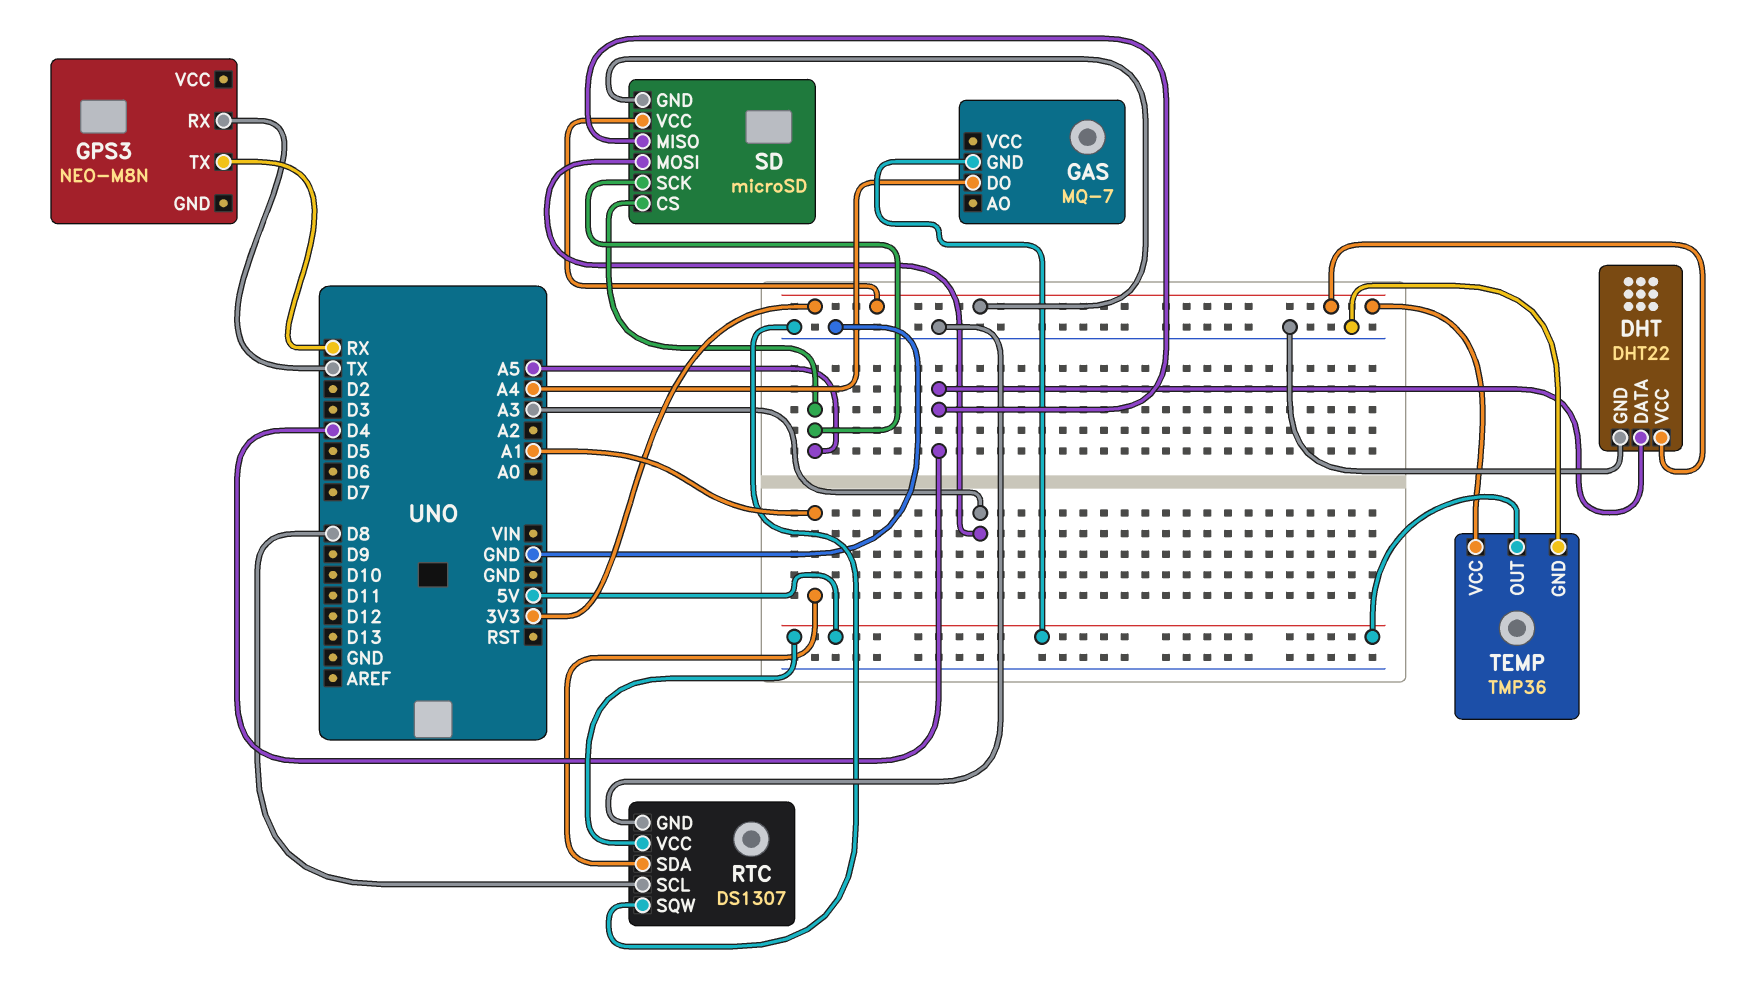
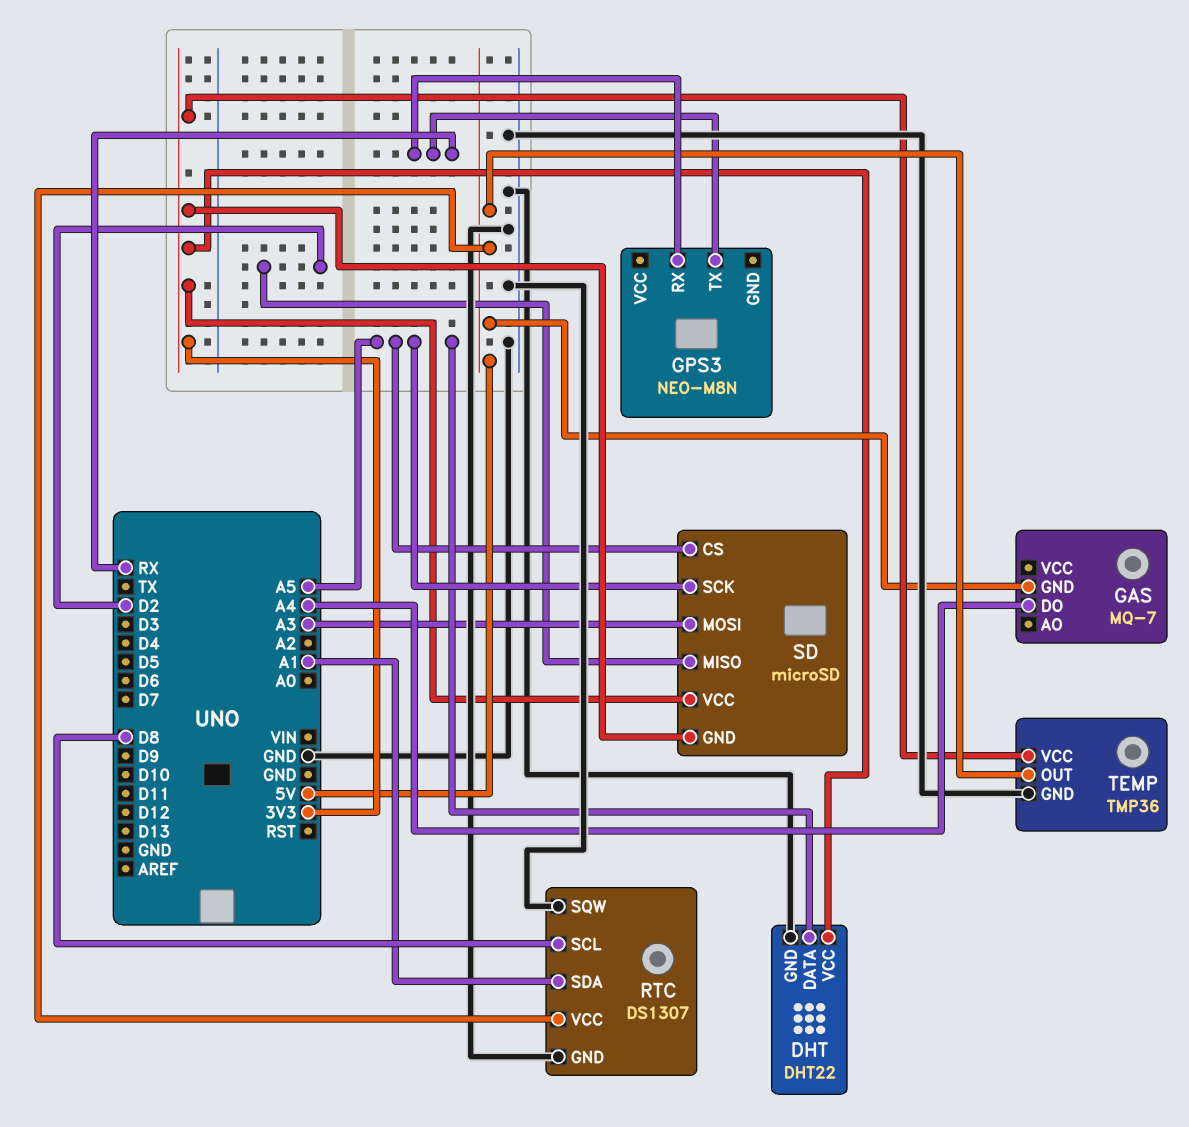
DHT pin DATA: D4 -> A5
GPS3 pin RX: TX -> RX
SD pin MISO: D4 -> D2

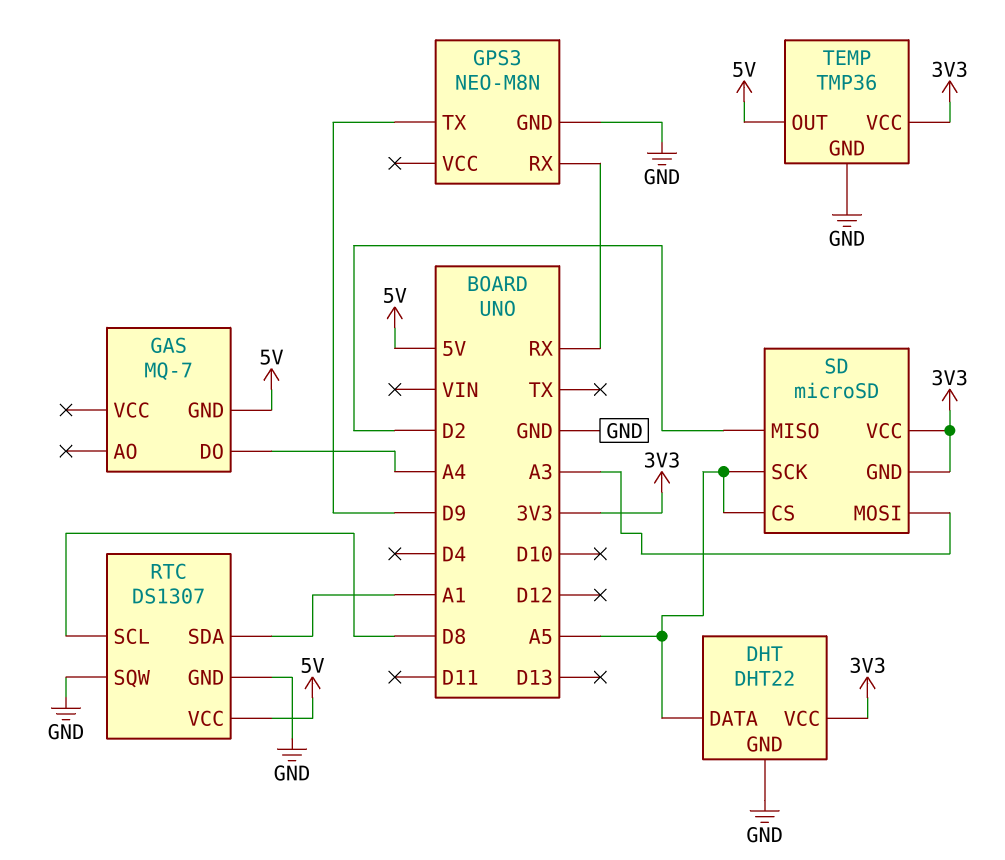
GPS3 pin GND: none -> GND
GPS3 pin TX: RX -> D9

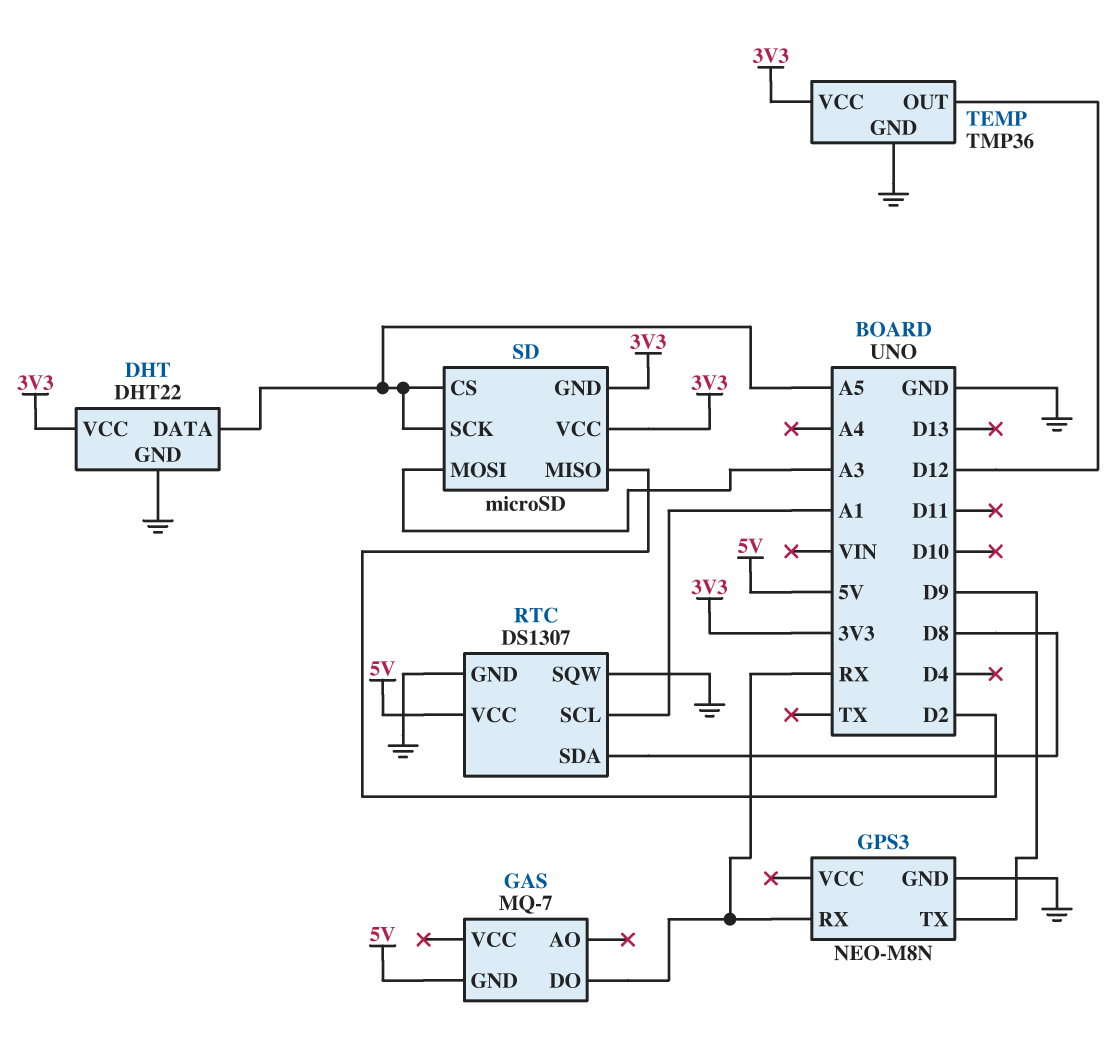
GAS pin DO: A4 -> RX
RTC pin SCL: D8 -> A1
RTC pin SDA: A1 -> D8
TEMP pin OUT: 5V -> D12

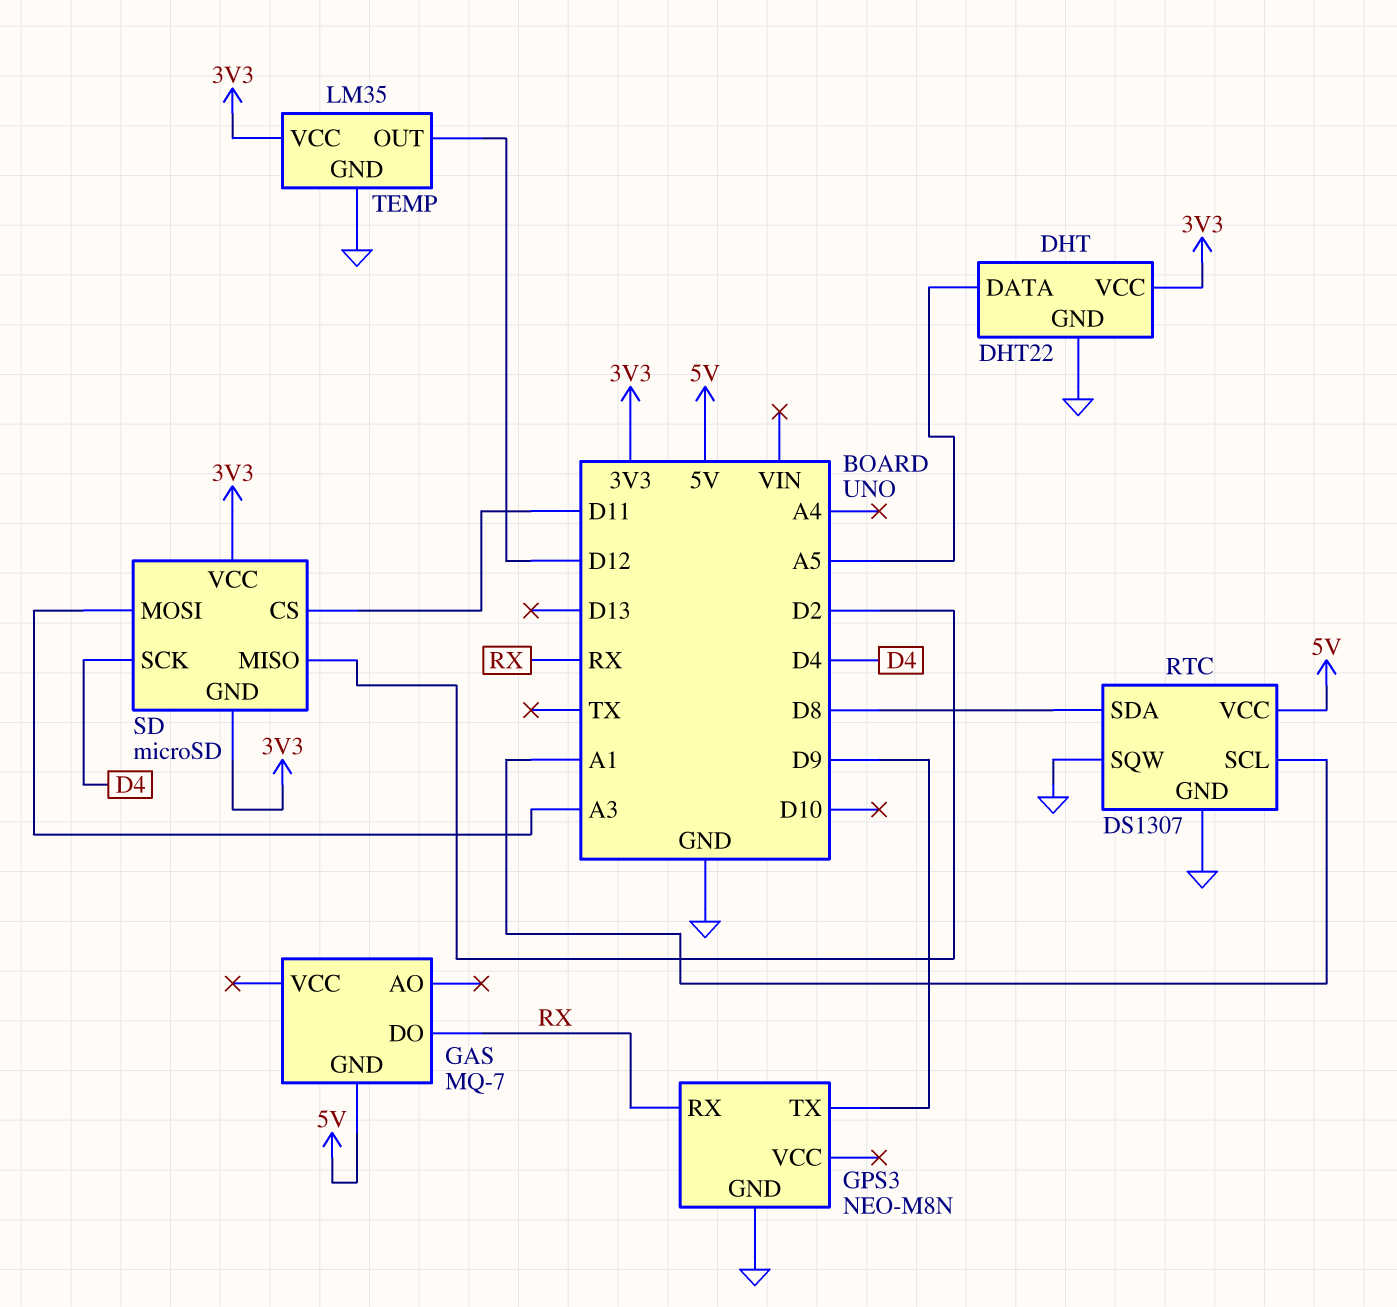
SD pin CS: A5 -> D11
SD pin SCK: A5 -> D4
TEMP: TMP36 -> LM35

